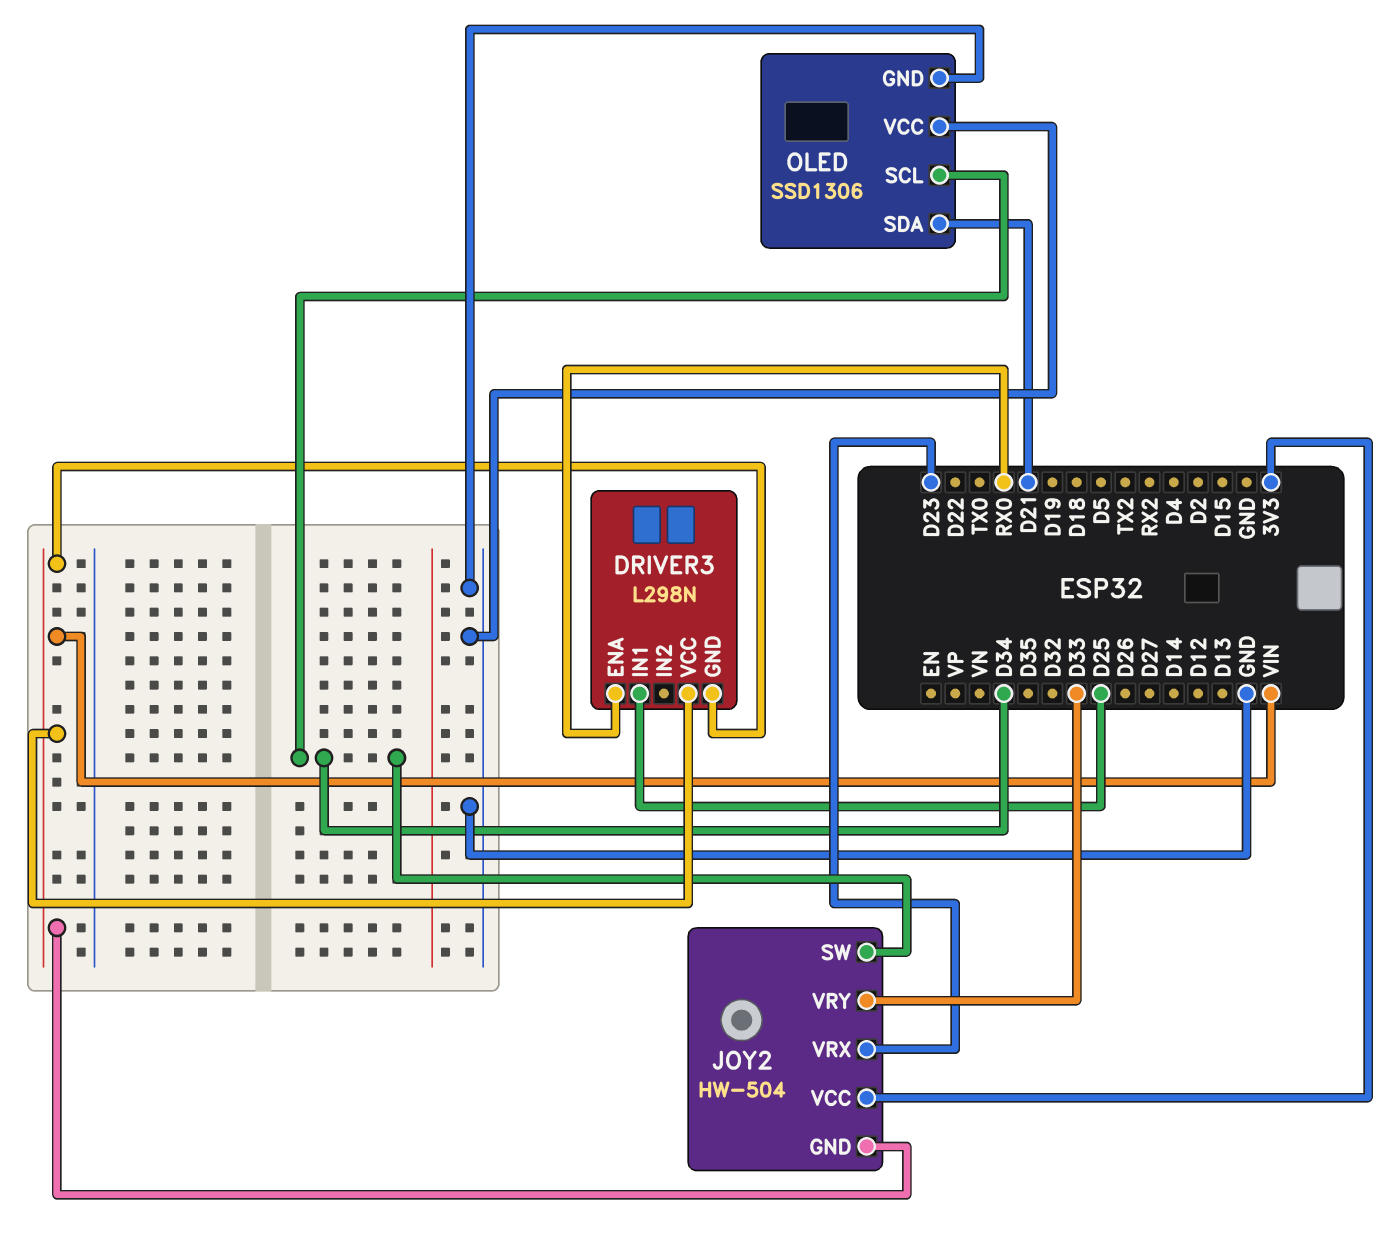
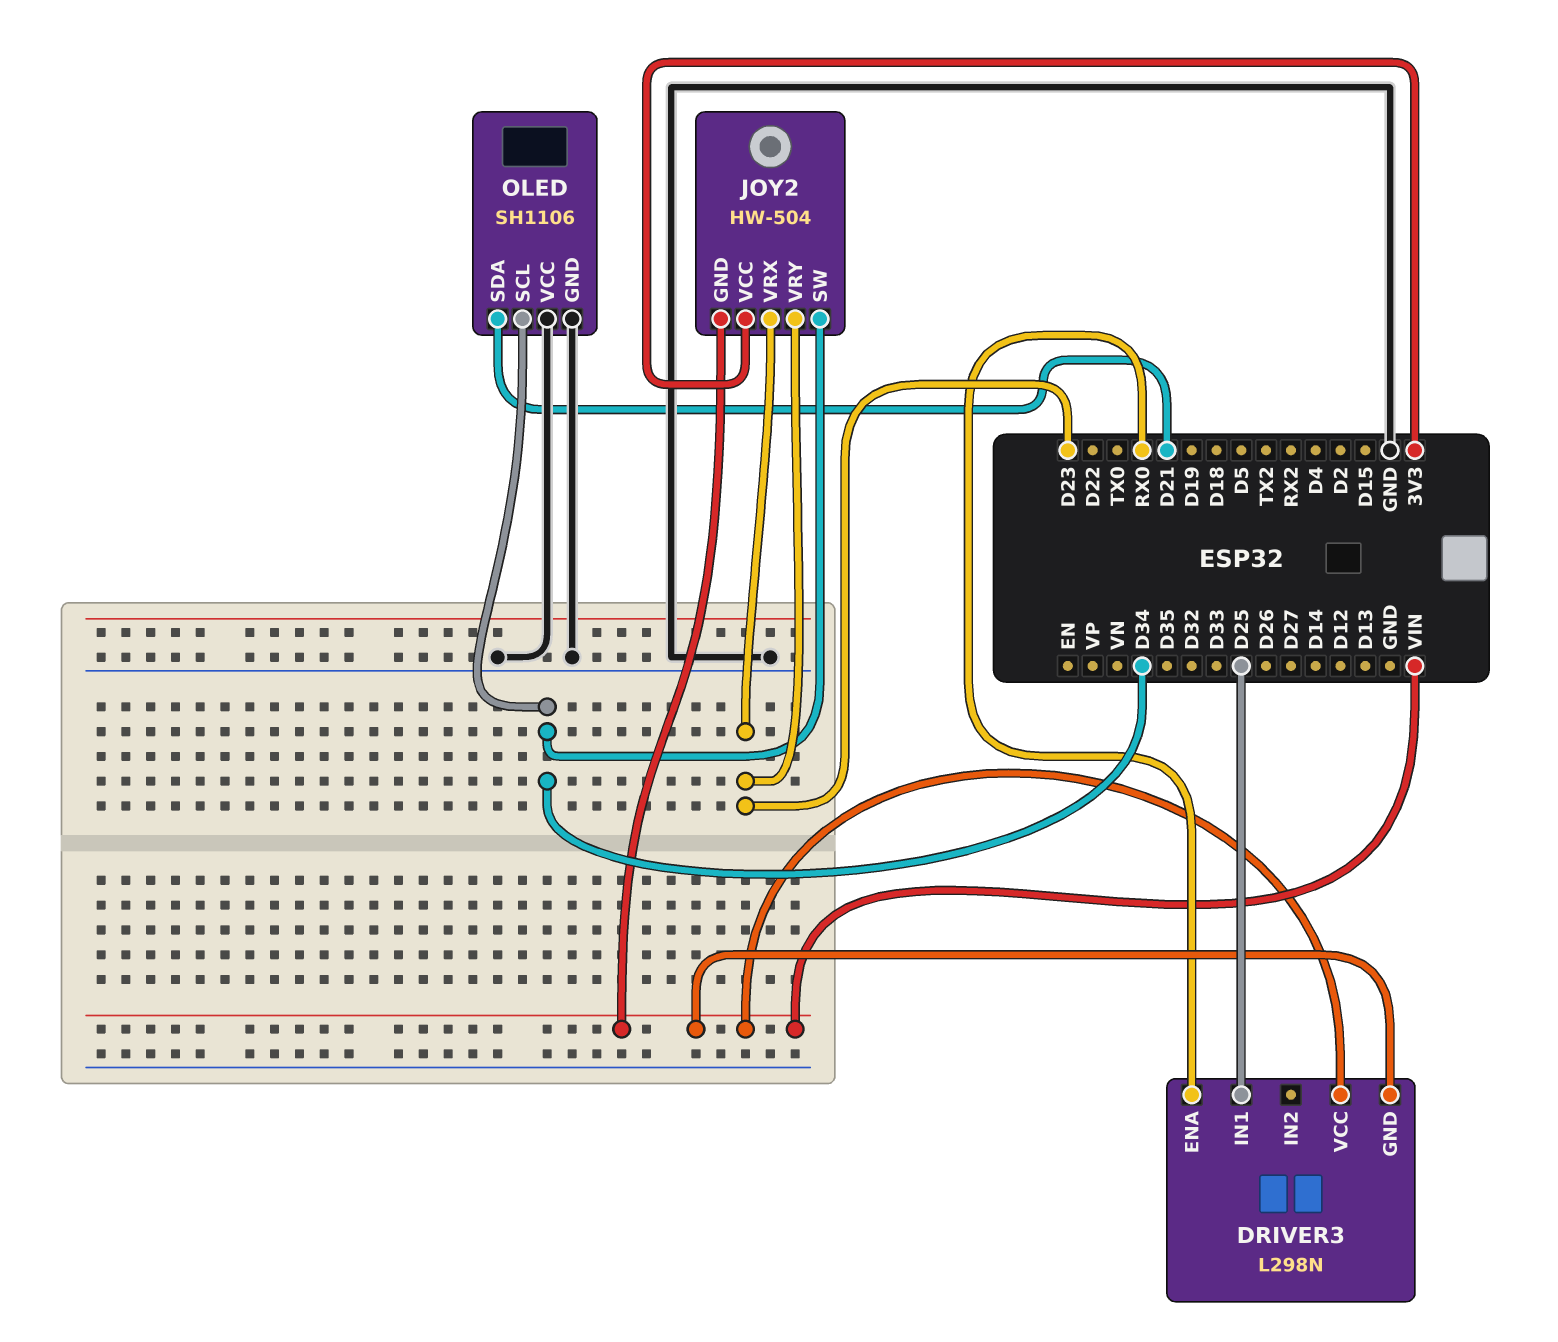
JOY2 pin VRY: D33 -> D23
OLED: SSD1306 -> SH1106

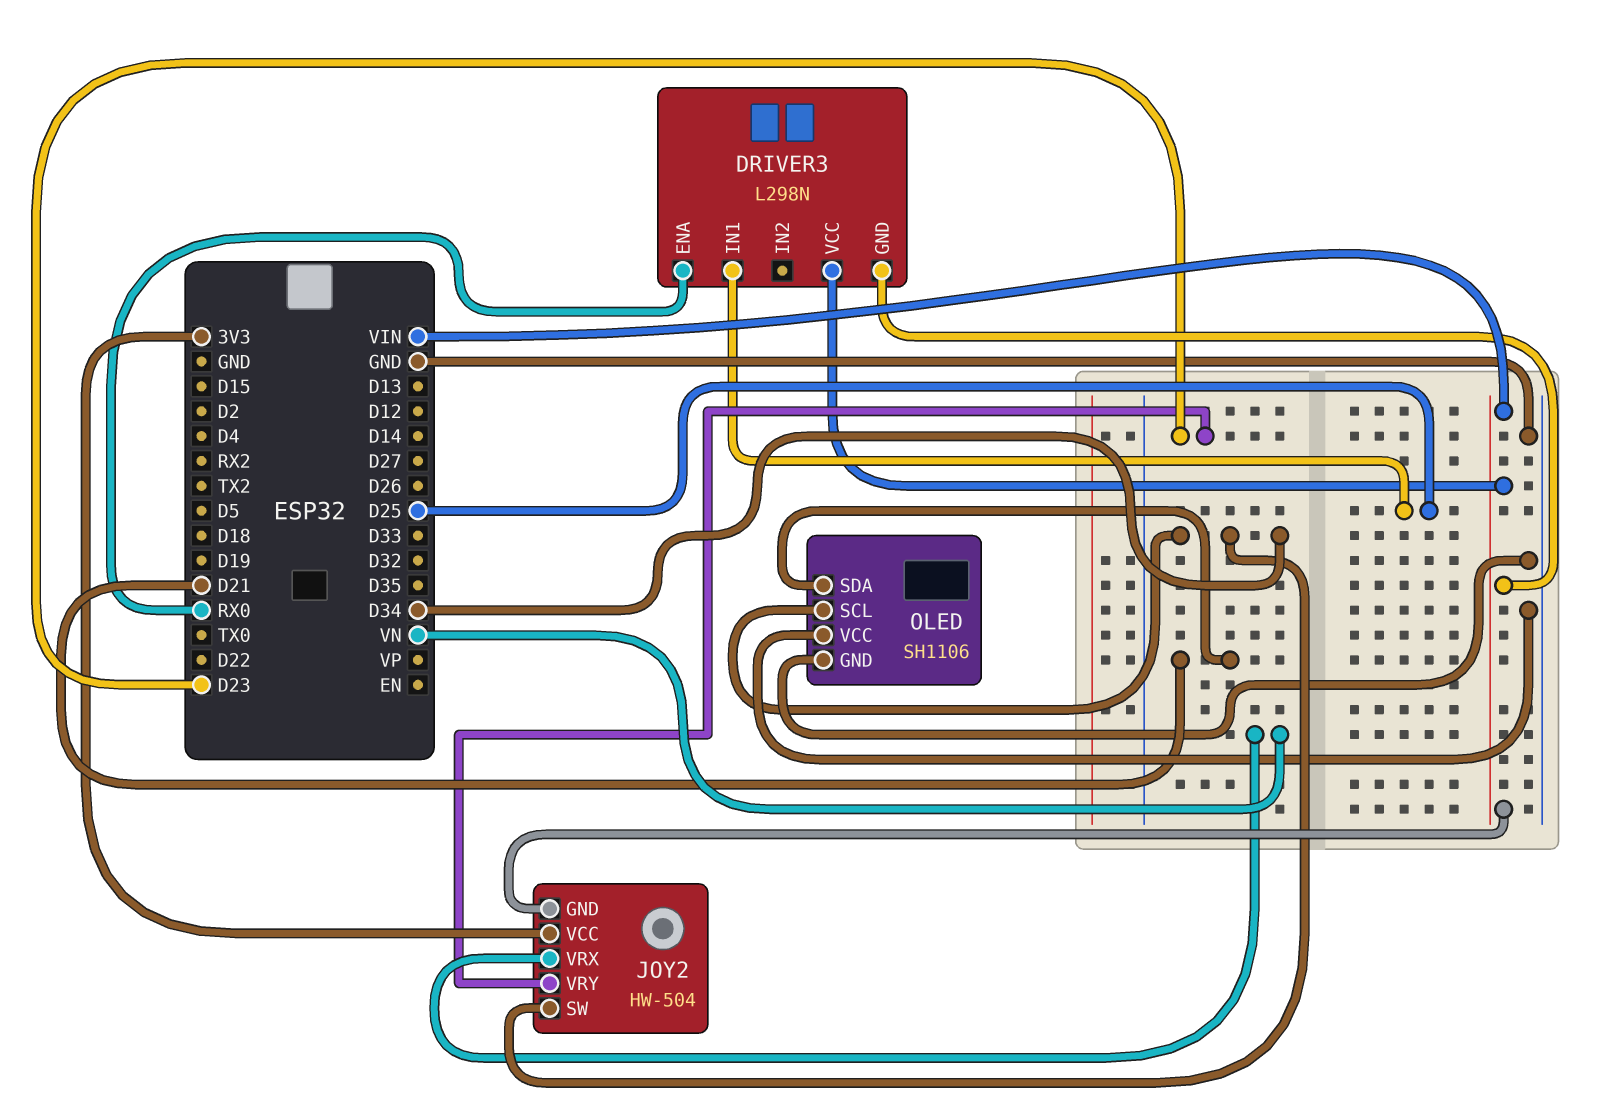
JOY2 pin VRX: D23 -> VN

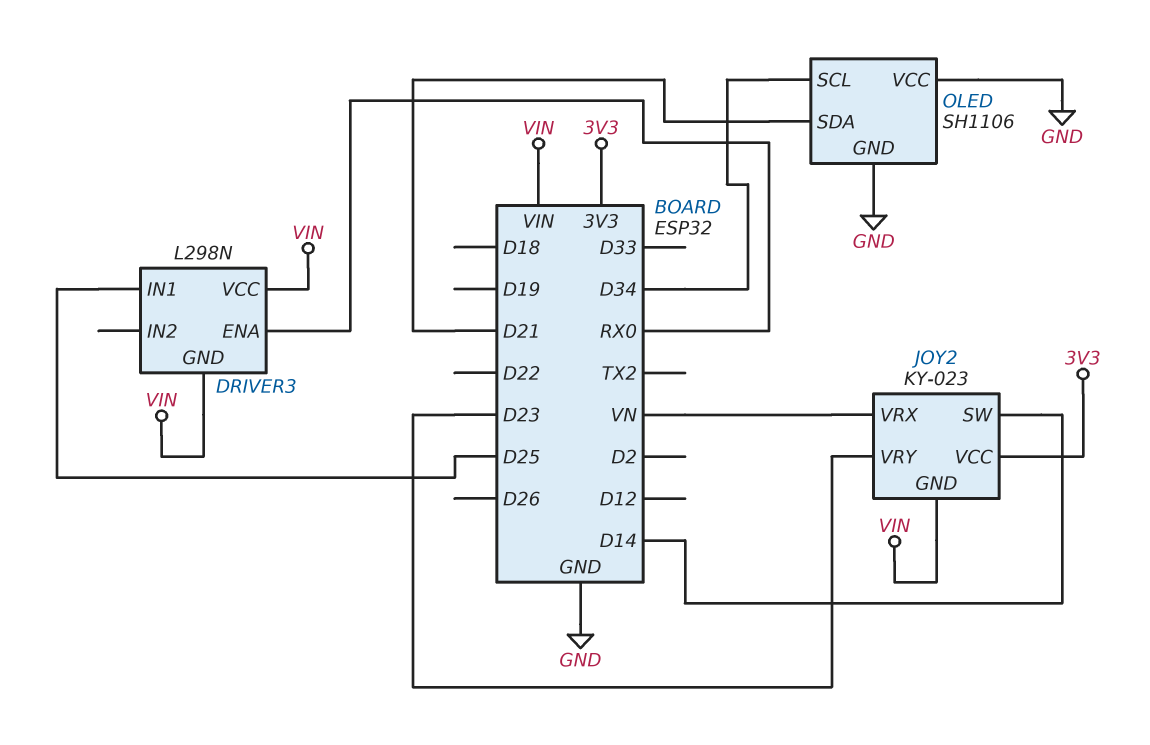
JOY2: HW-504 -> KY-023
JOY2 pin SW: D34 -> D14

